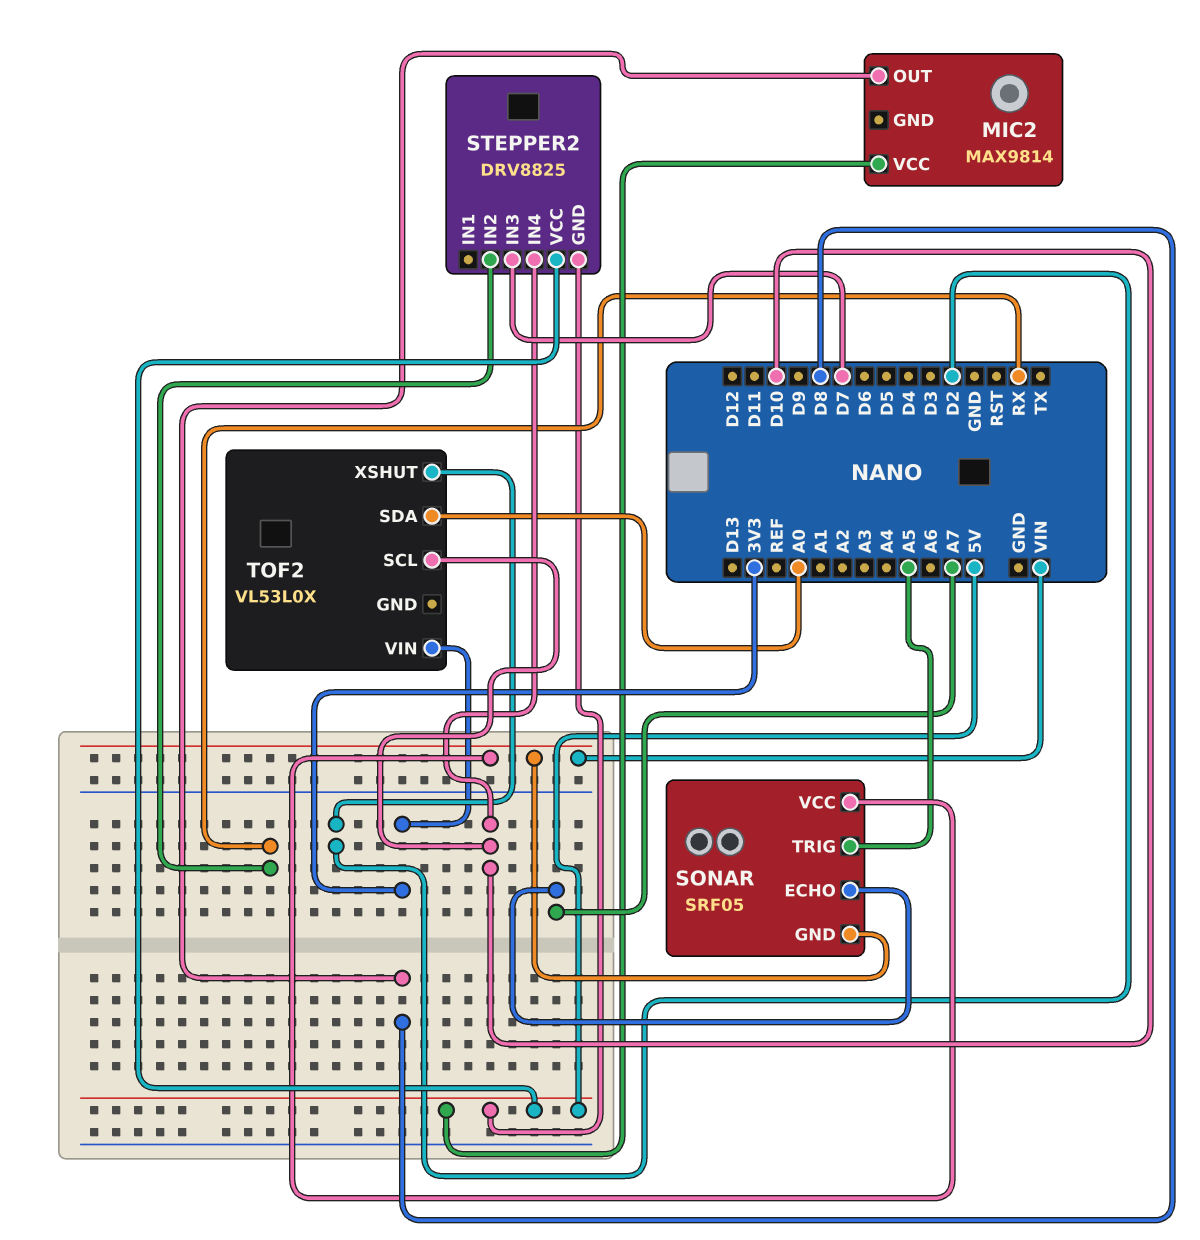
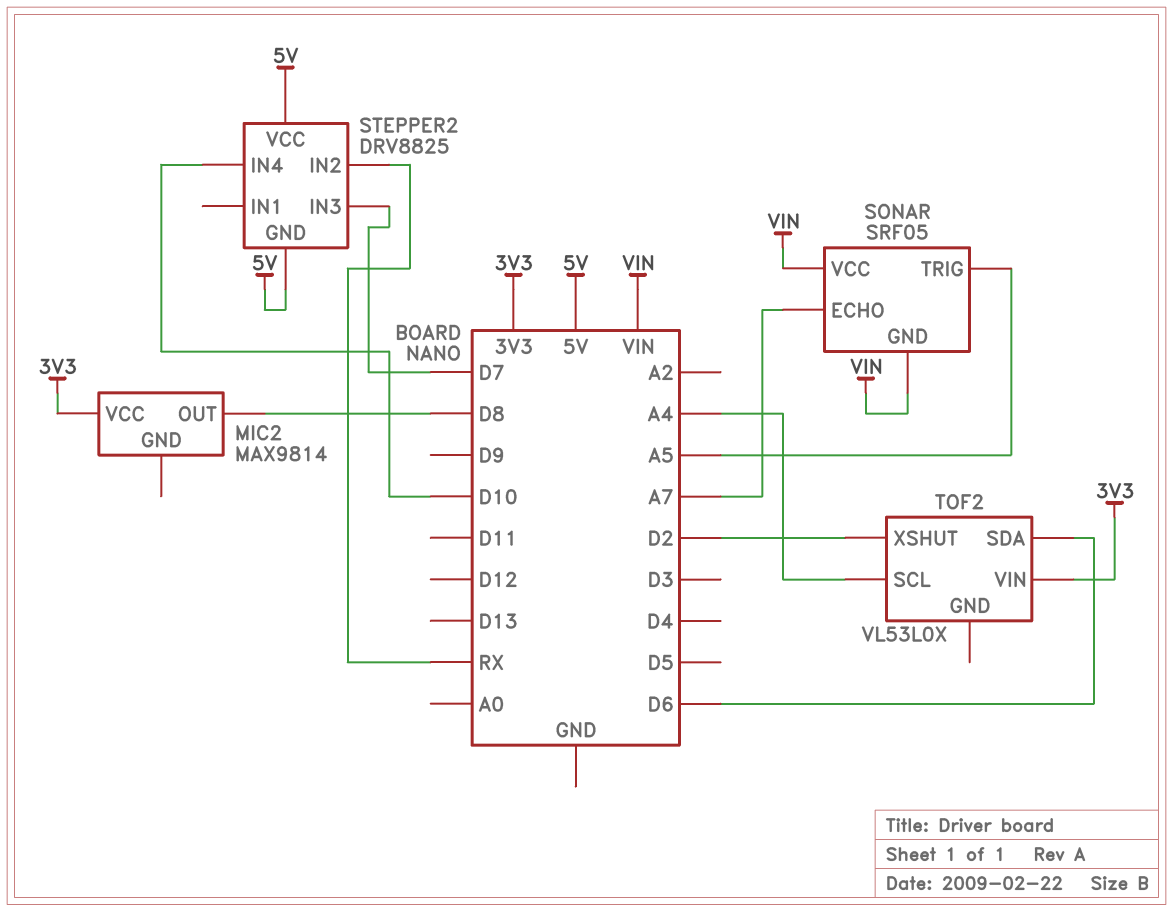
MIC2 pin VCC: 5V -> 3V3
TOF2 pin SCL: D10 -> A4
TOF2 pin SDA: A0 -> D6

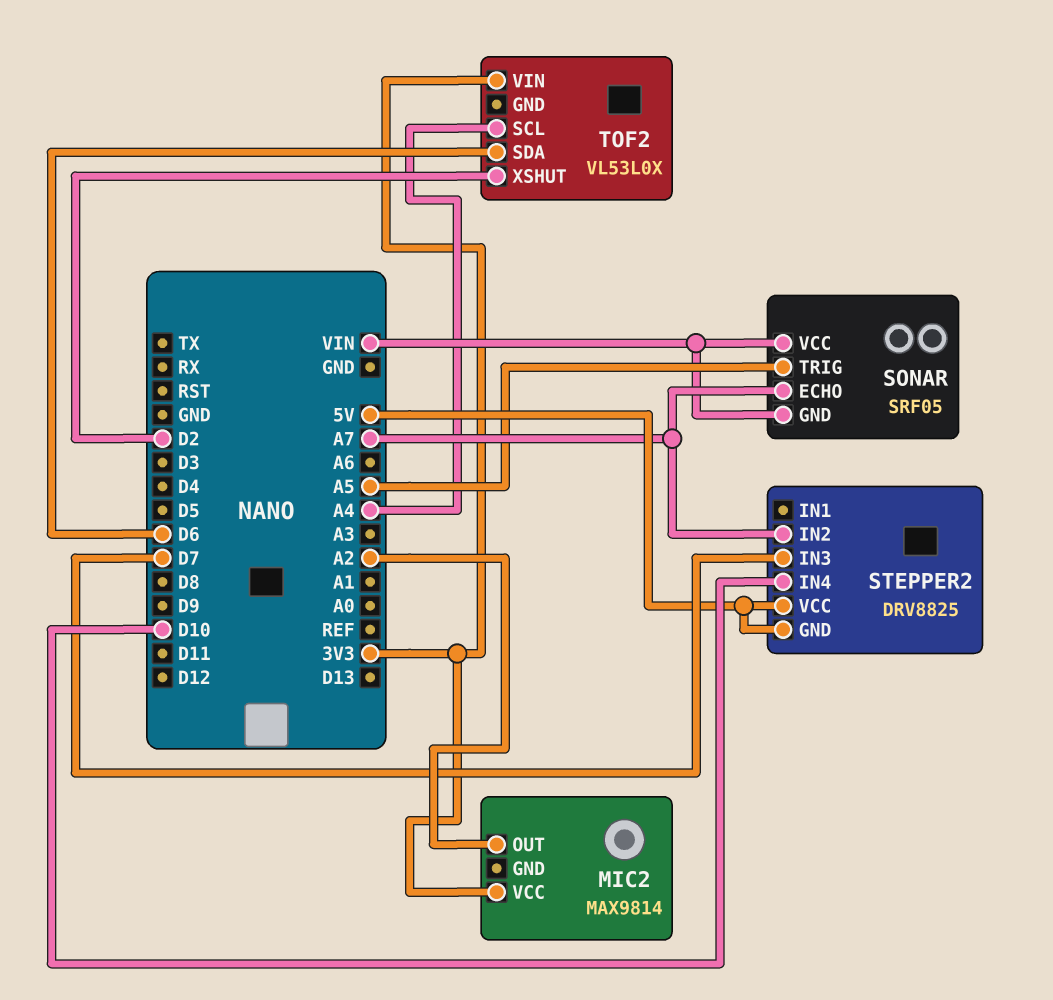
MIC2 pin OUT: D8 -> A2
STEPPER2 pin IN2: RX -> A7

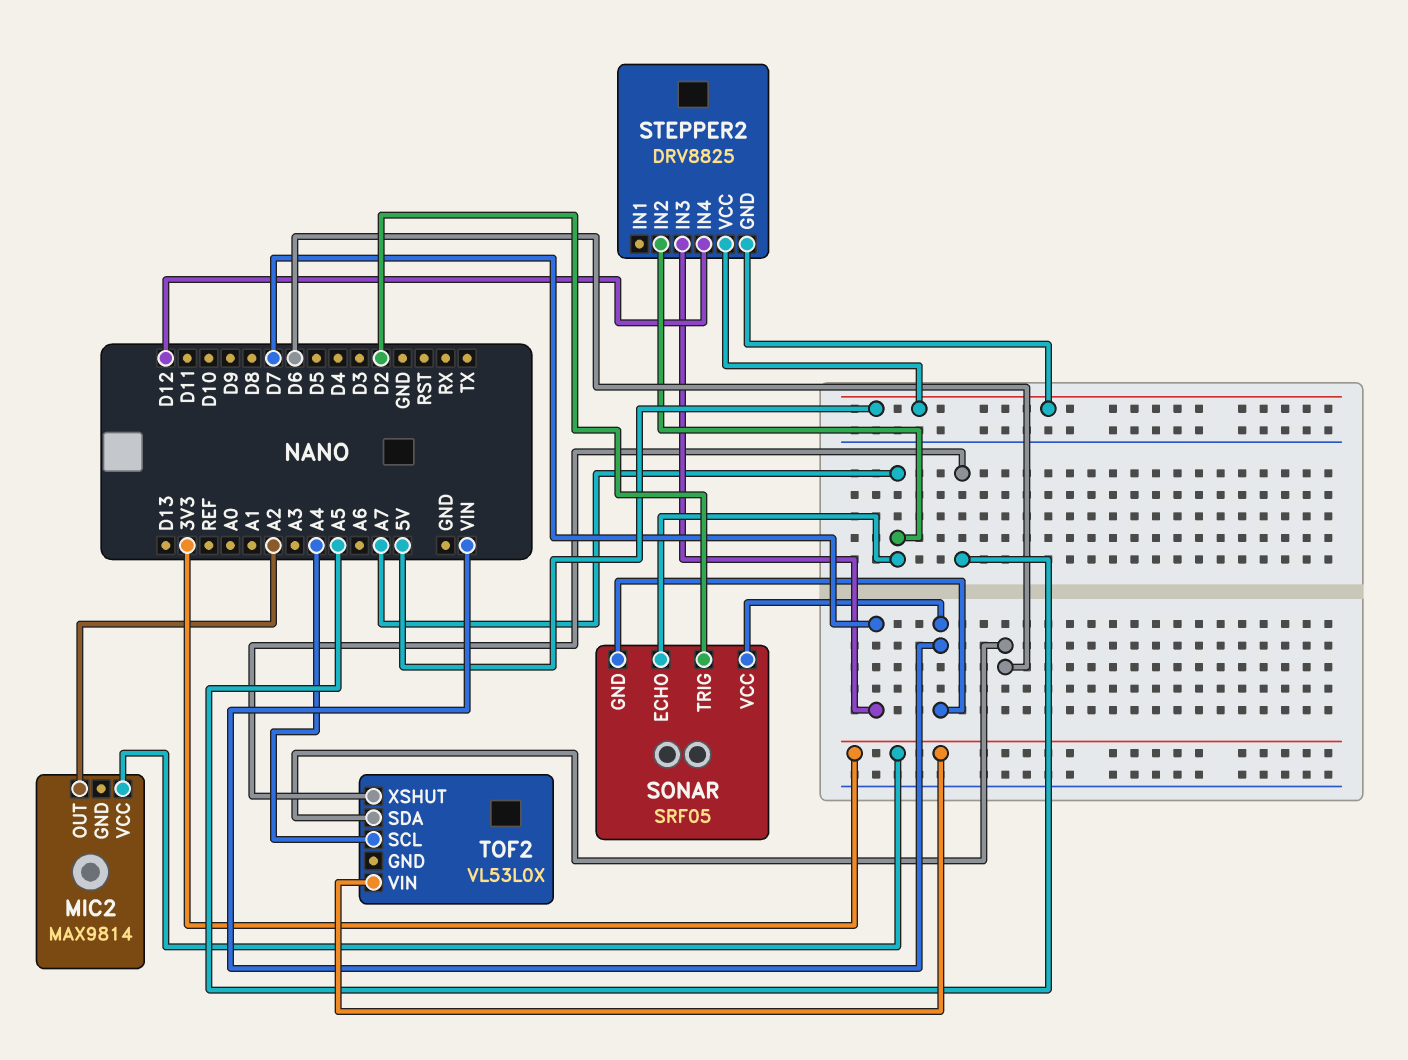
SONAR pin TRIG: A5 -> D2
STEPPER2 pin IN4: D10 -> D12
TOF2 pin XSHUT: D2 -> A5

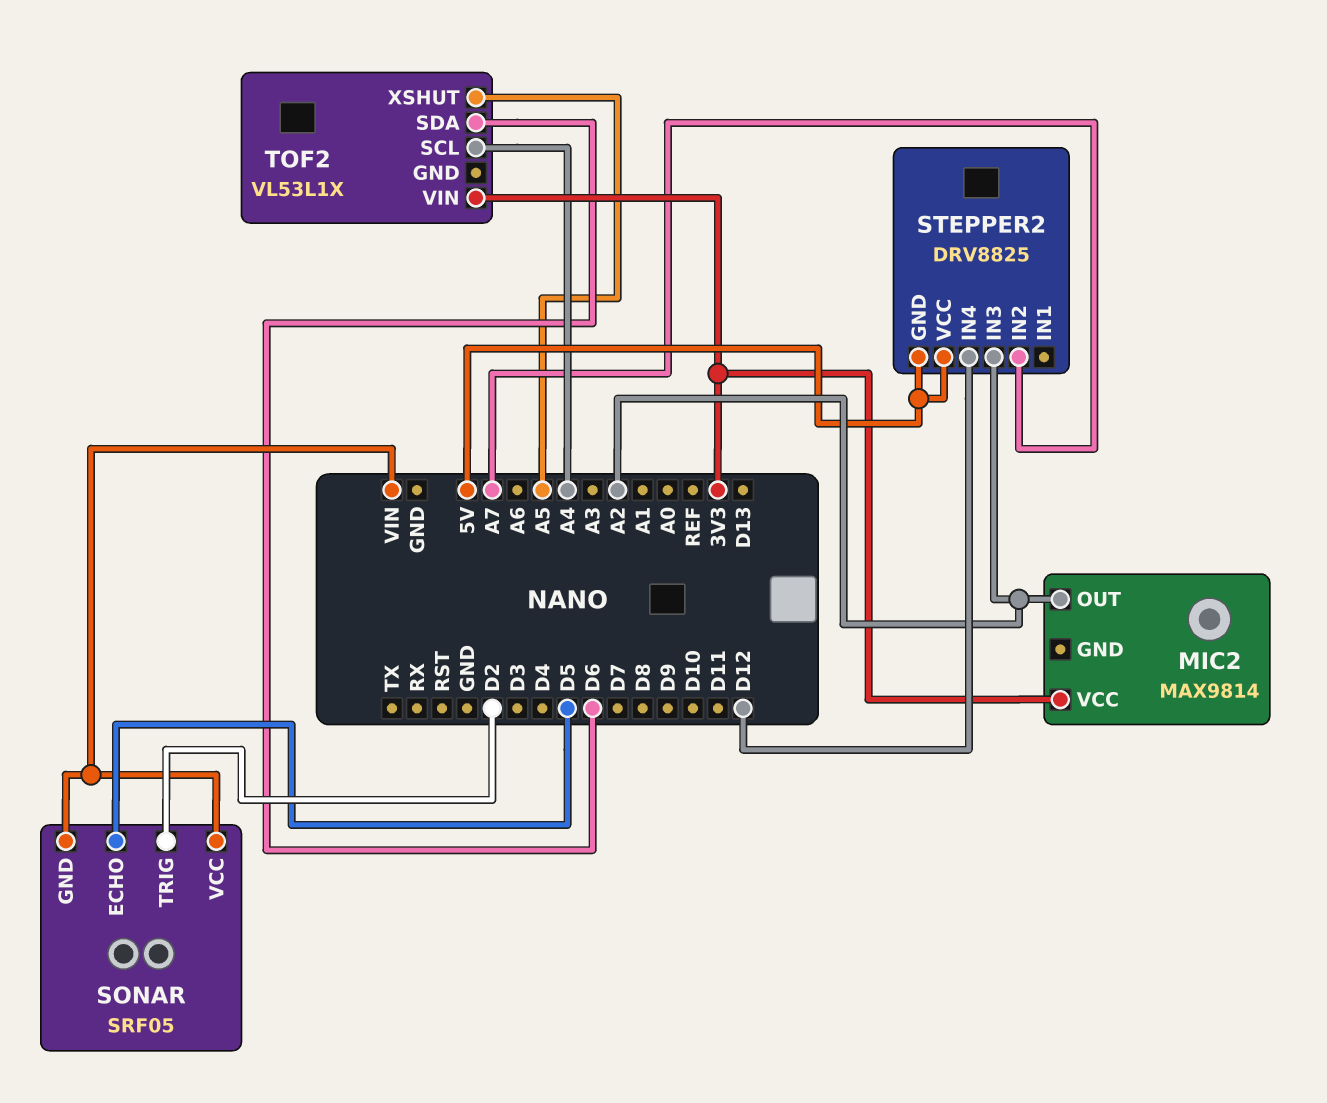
SONAR pin ECHO: A7 -> D5
STEPPER2 pin IN3: D7 -> A2
TOF2: VL53L0X -> VL53L1X

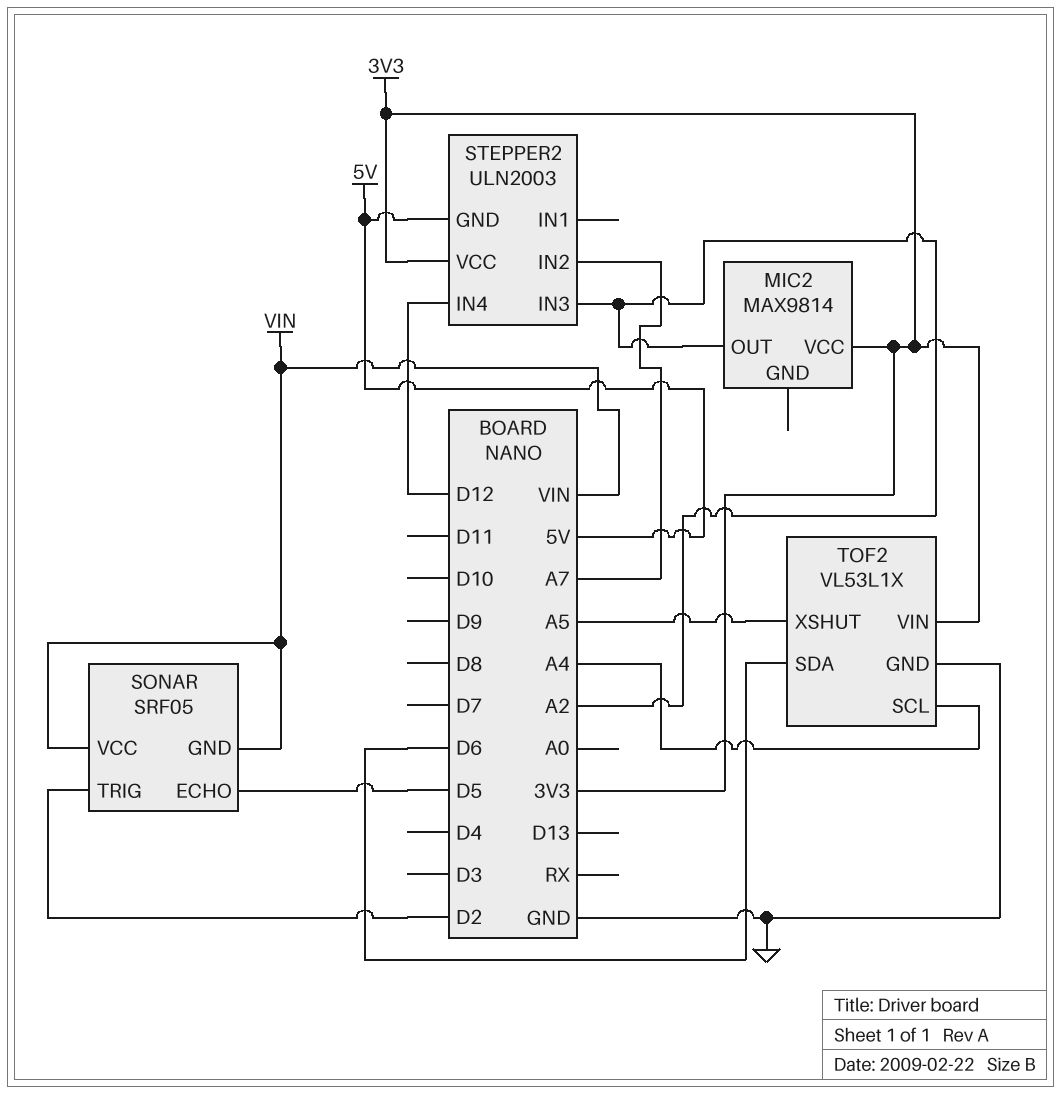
STEPPER2: DRV8825 -> ULN2003
STEPPER2 pin VCC: 5V -> 3V3
TOF2 pin GND: none -> GND

